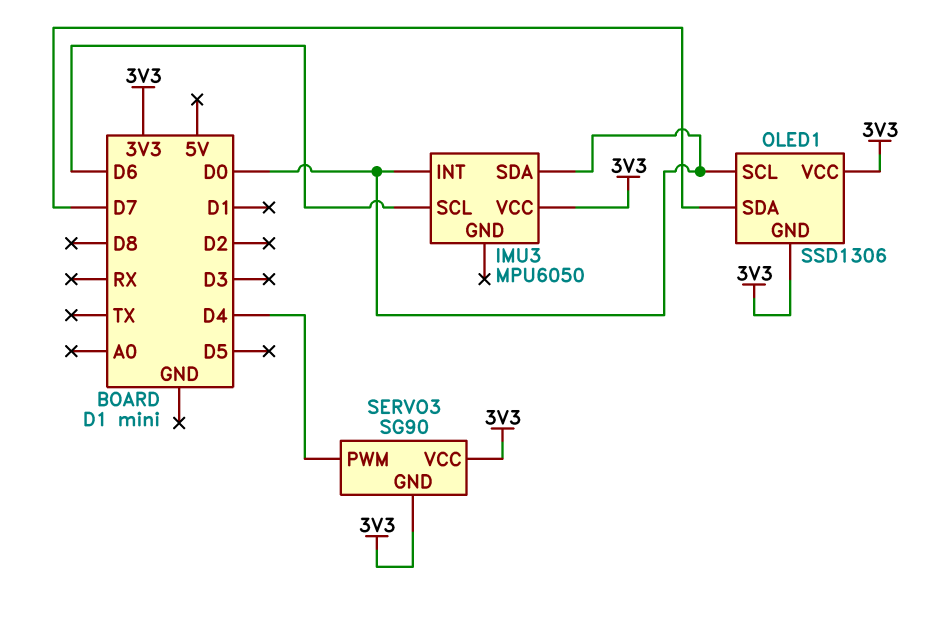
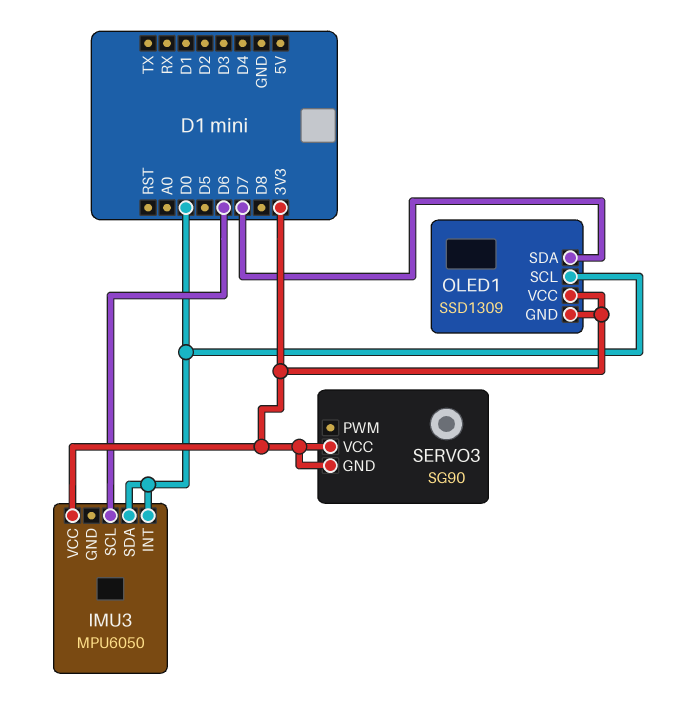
OLED1: SSD1306 -> SSD1309
SERVO3 pin PWM: D4 -> none

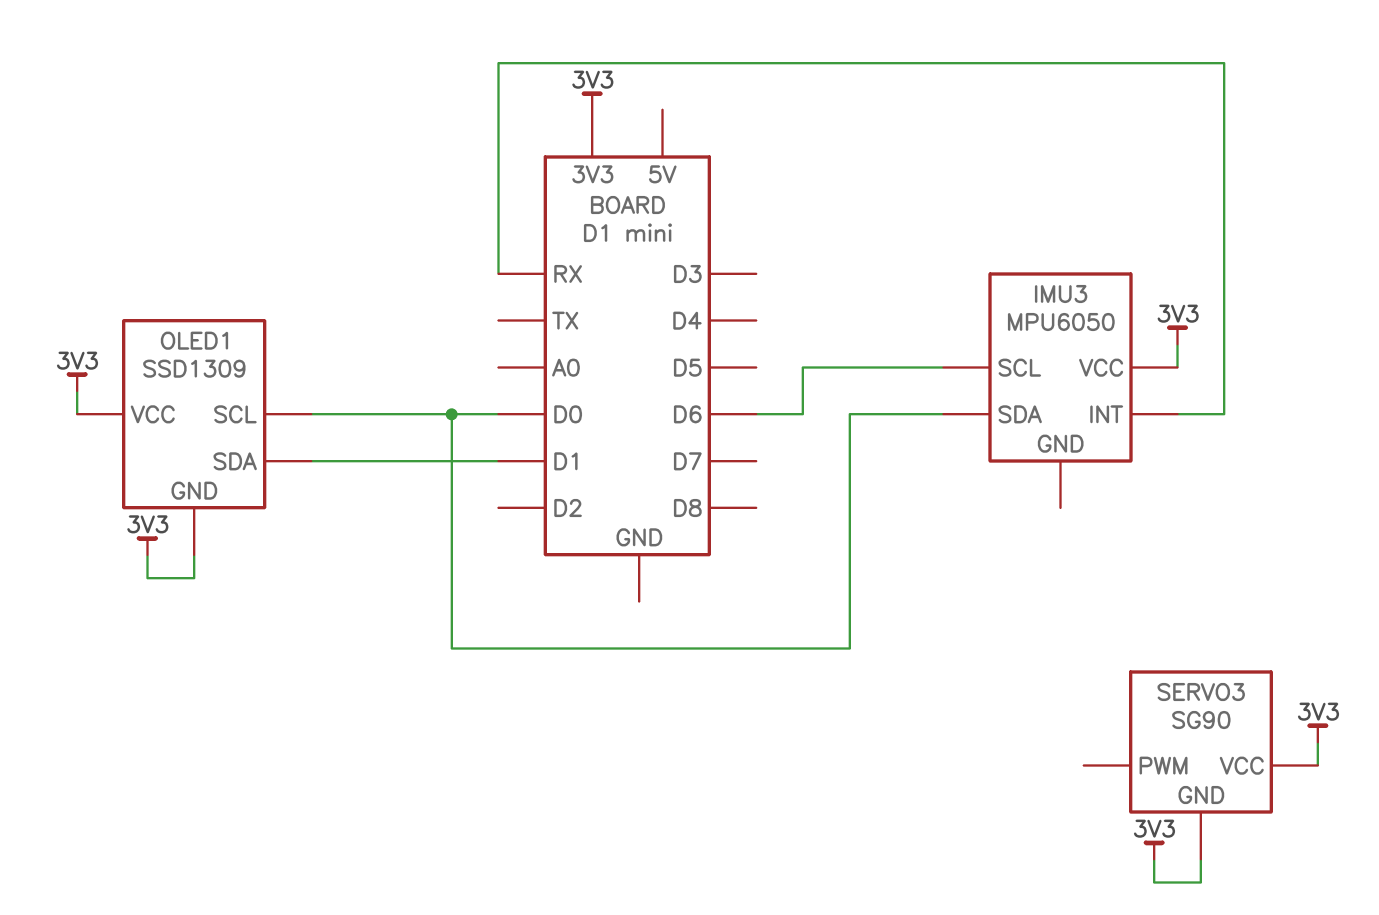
IMU3 pin INT: D0 -> RX
OLED1 pin SDA: D7 -> D1

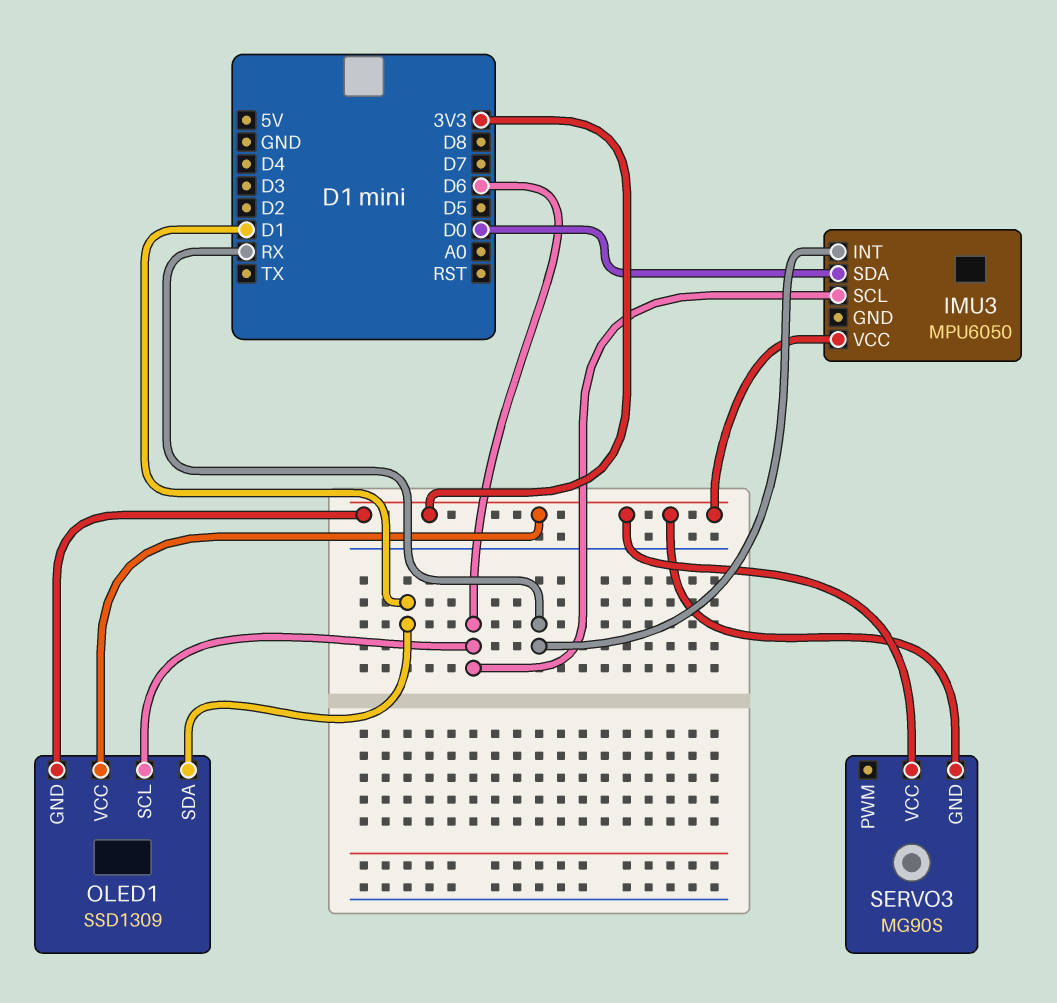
OLED1 pin SCL: D0 -> D6
SERVO3: SG90 -> MG90S

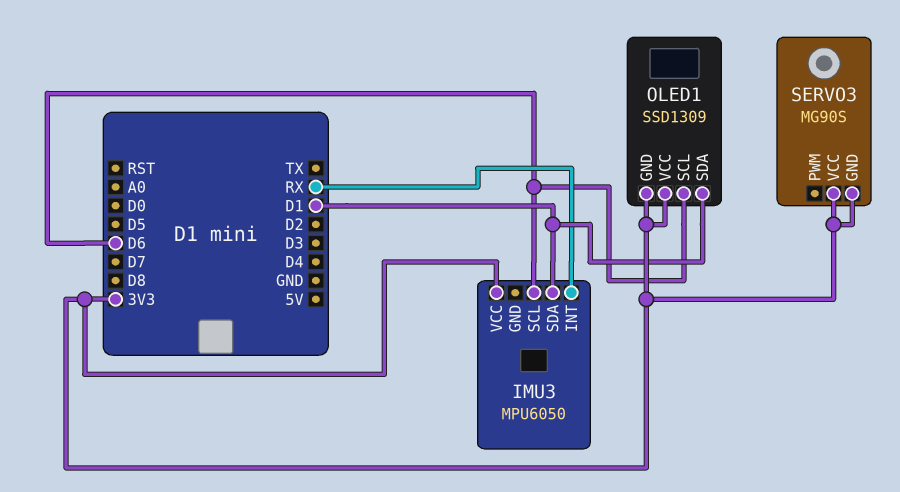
IMU3 pin SDA: D0 -> D1

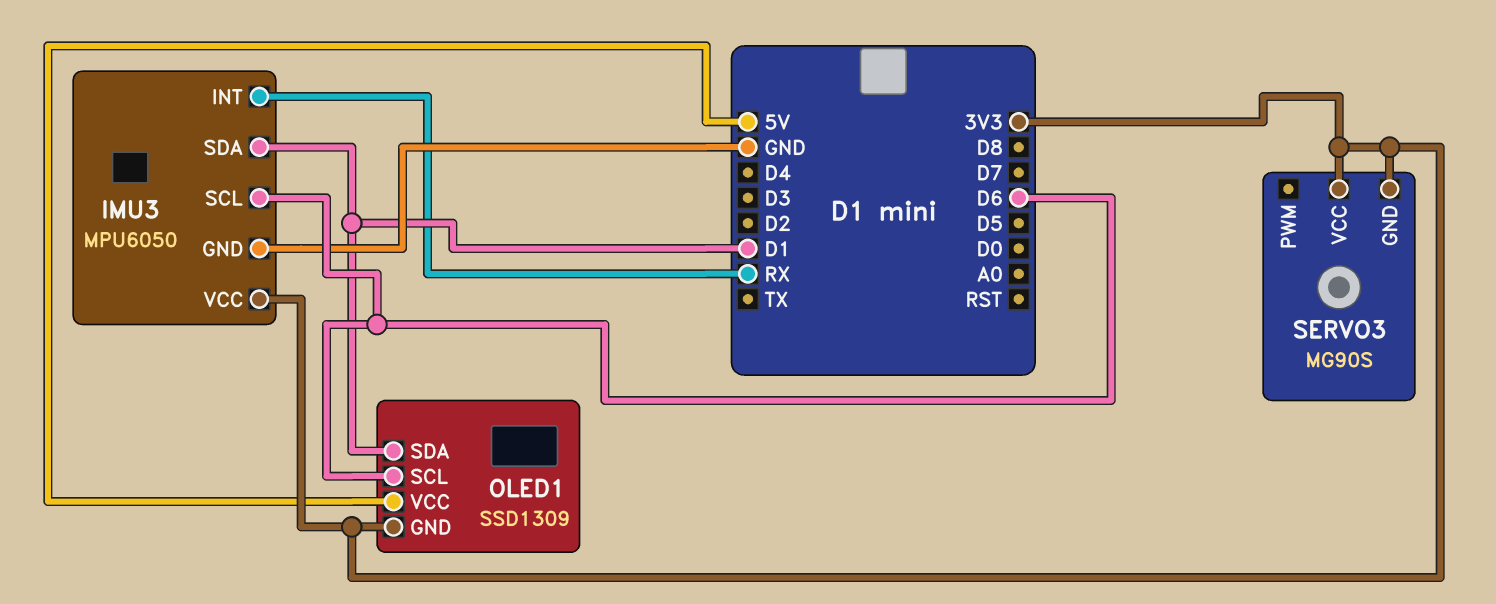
IMU3 pin GND: none -> GND
OLED1 pin VCC: 3V3 -> 5V

